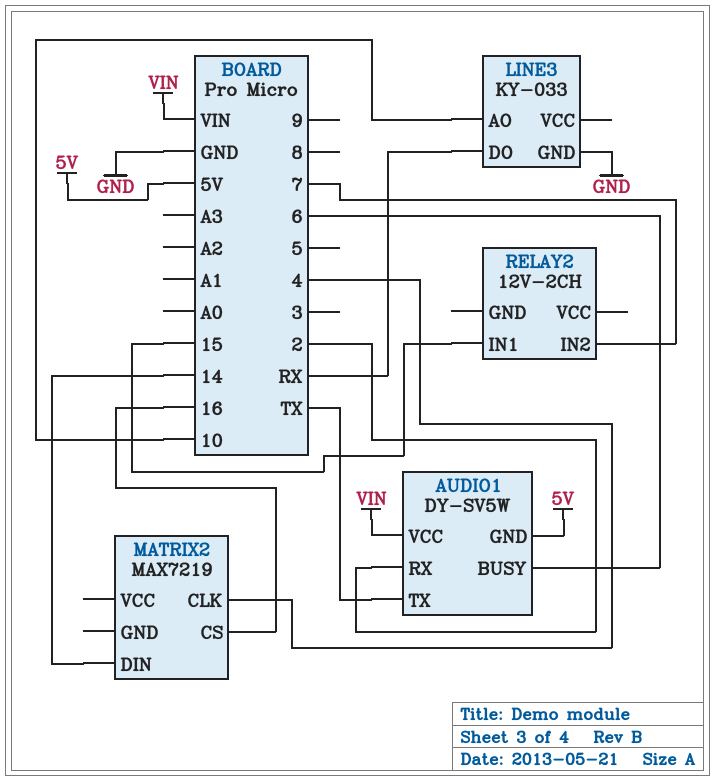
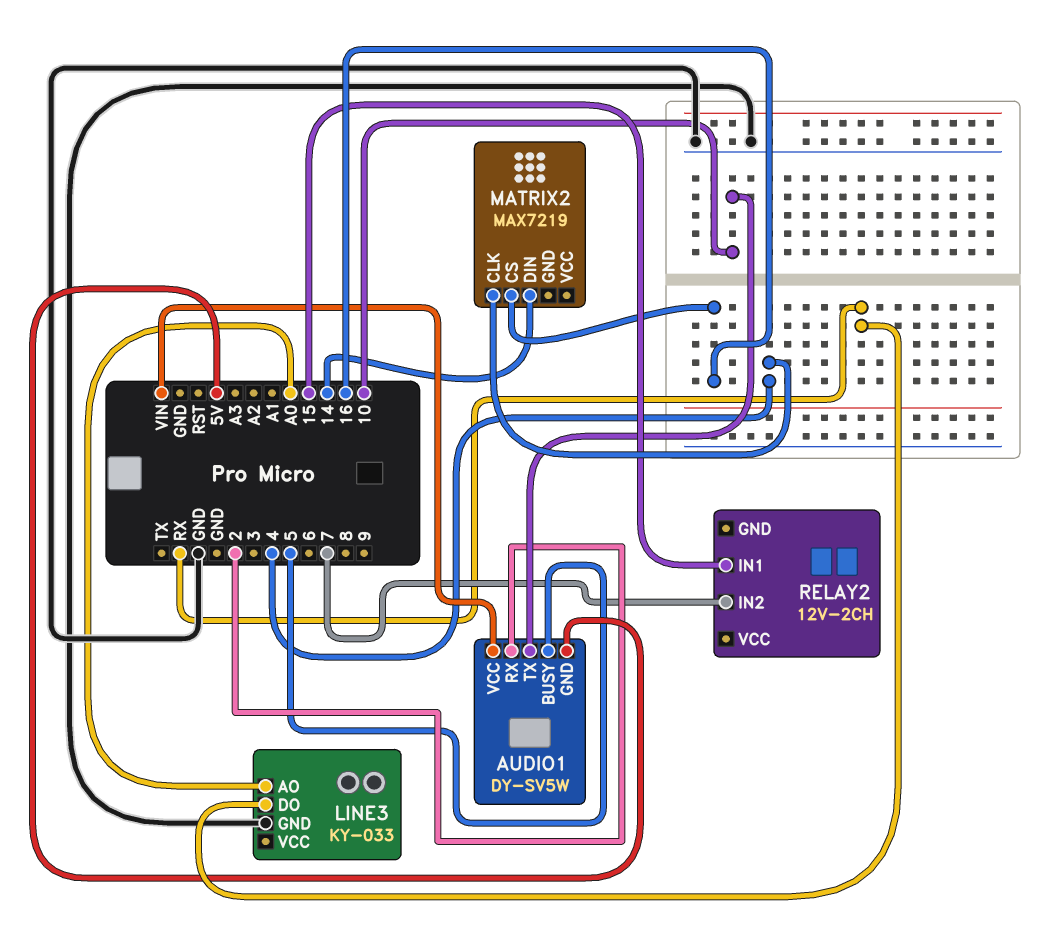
AUDIO1 pin BUSY: 6 -> 5
AUDIO1 pin TX: TX -> 10
LINE3 pin AO: 10 -> A0

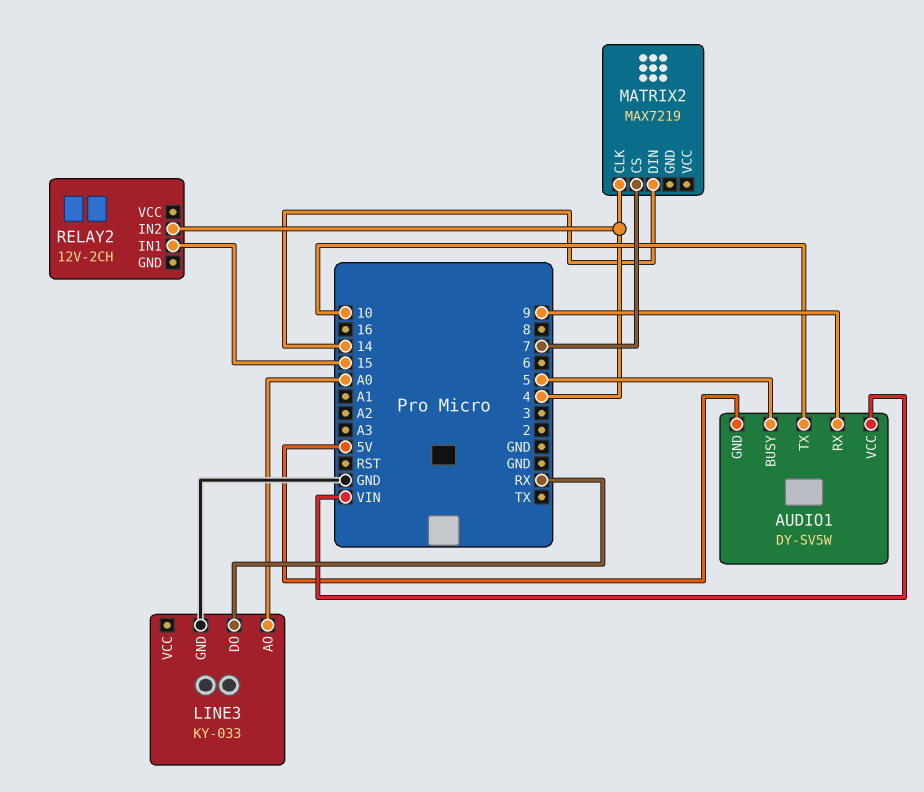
AUDIO1 pin RX: 2 -> 9
MATRIX2 pin CS: 16 -> 7
RELAY2 pin IN2: 7 -> 4

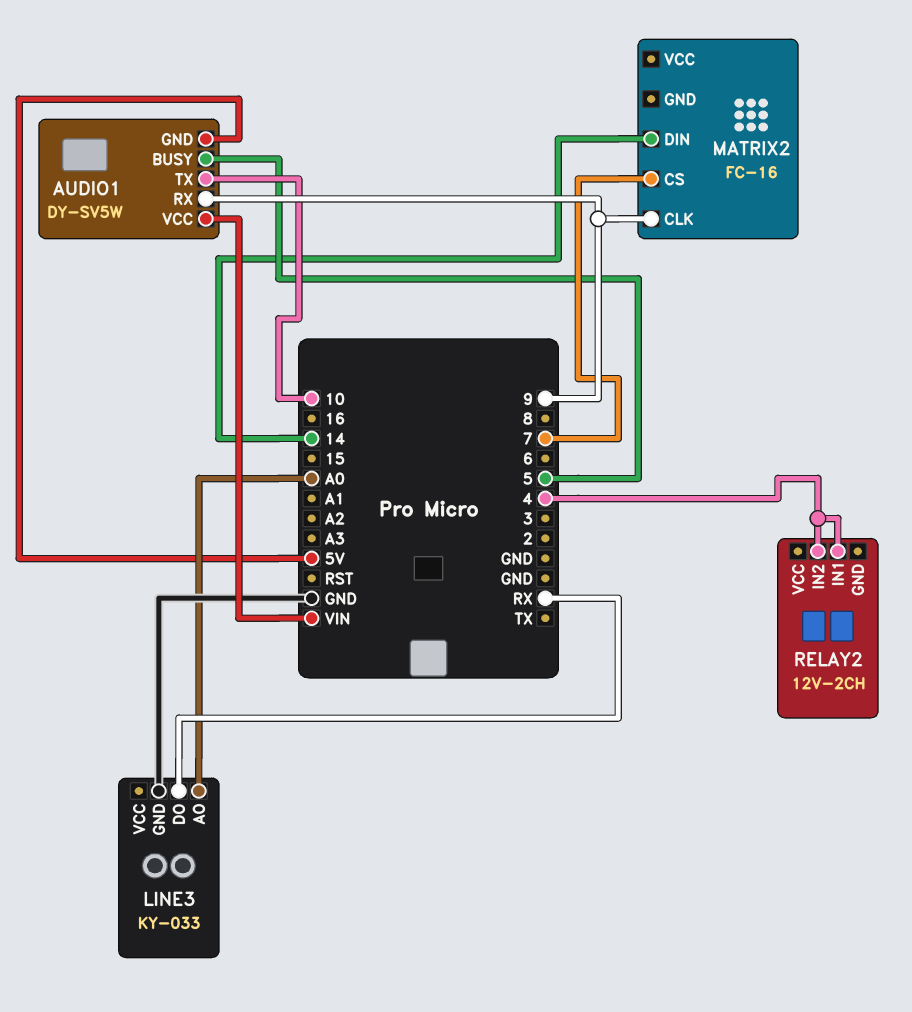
MATRIX2: MAX7219 -> FC-16
MATRIX2 pin CLK: 4 -> 9
RELAY2 pin IN1: 15 -> 4

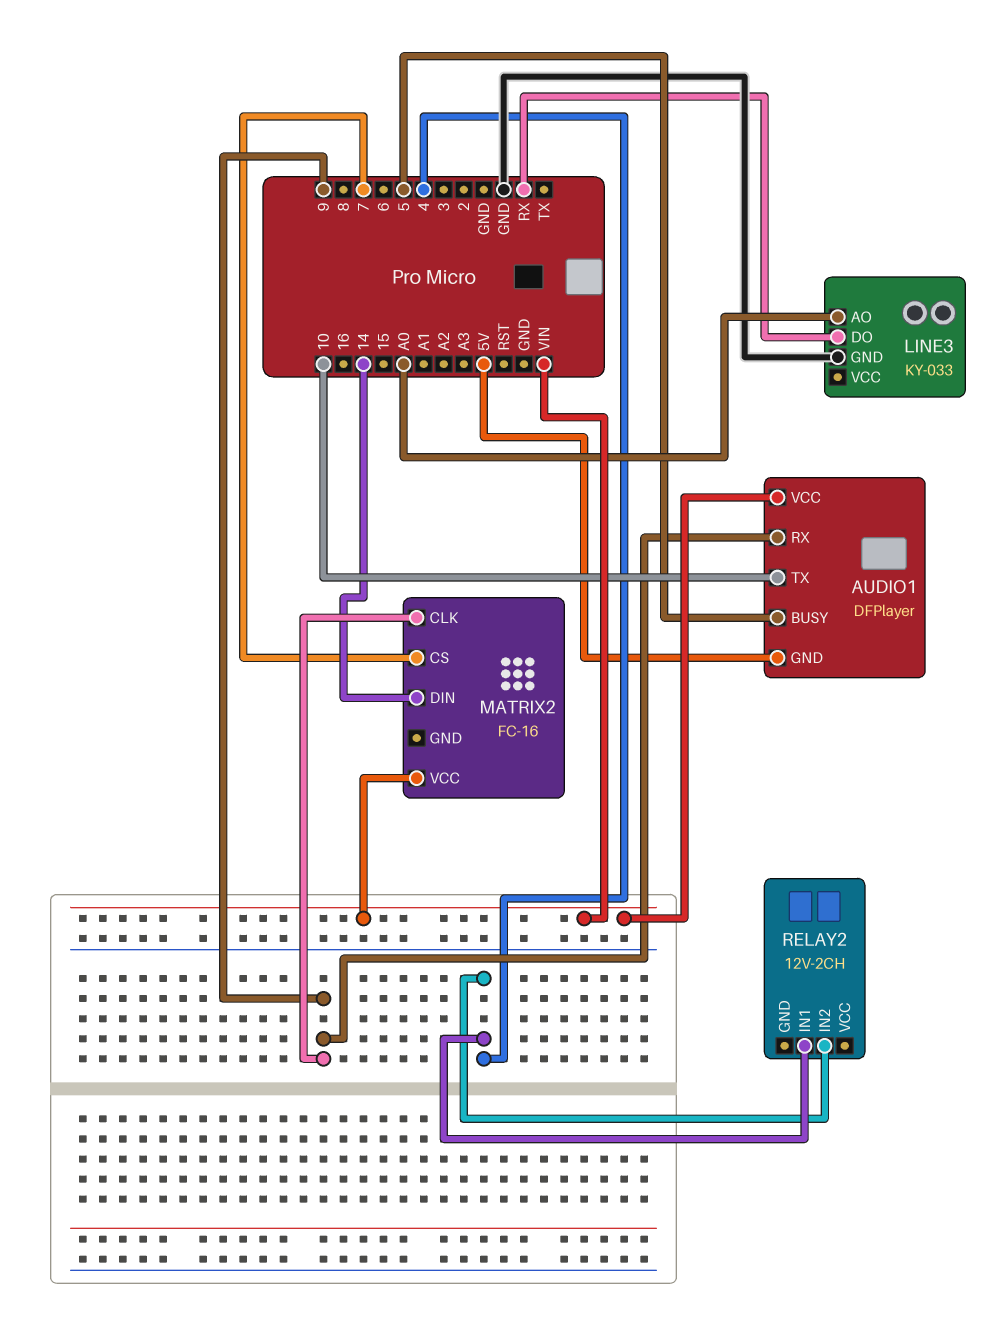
AUDIO1: DY-SV5W -> DFPlayer
MATRIX2 pin VCC: none -> VIN

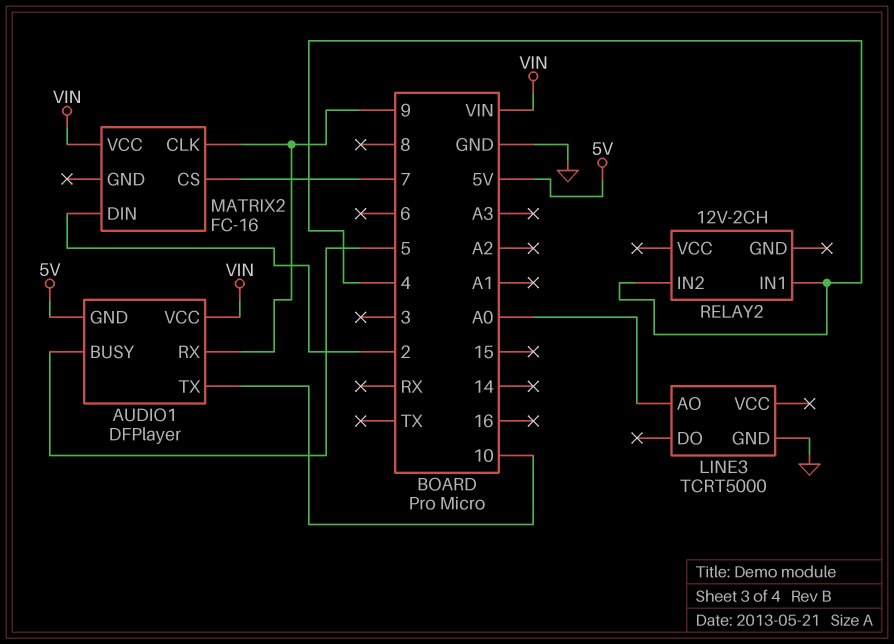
LINE3: KY-033 -> TCRT5000
LINE3 pin DO: RX -> none
MATRIX2 pin DIN: 14 -> 2

